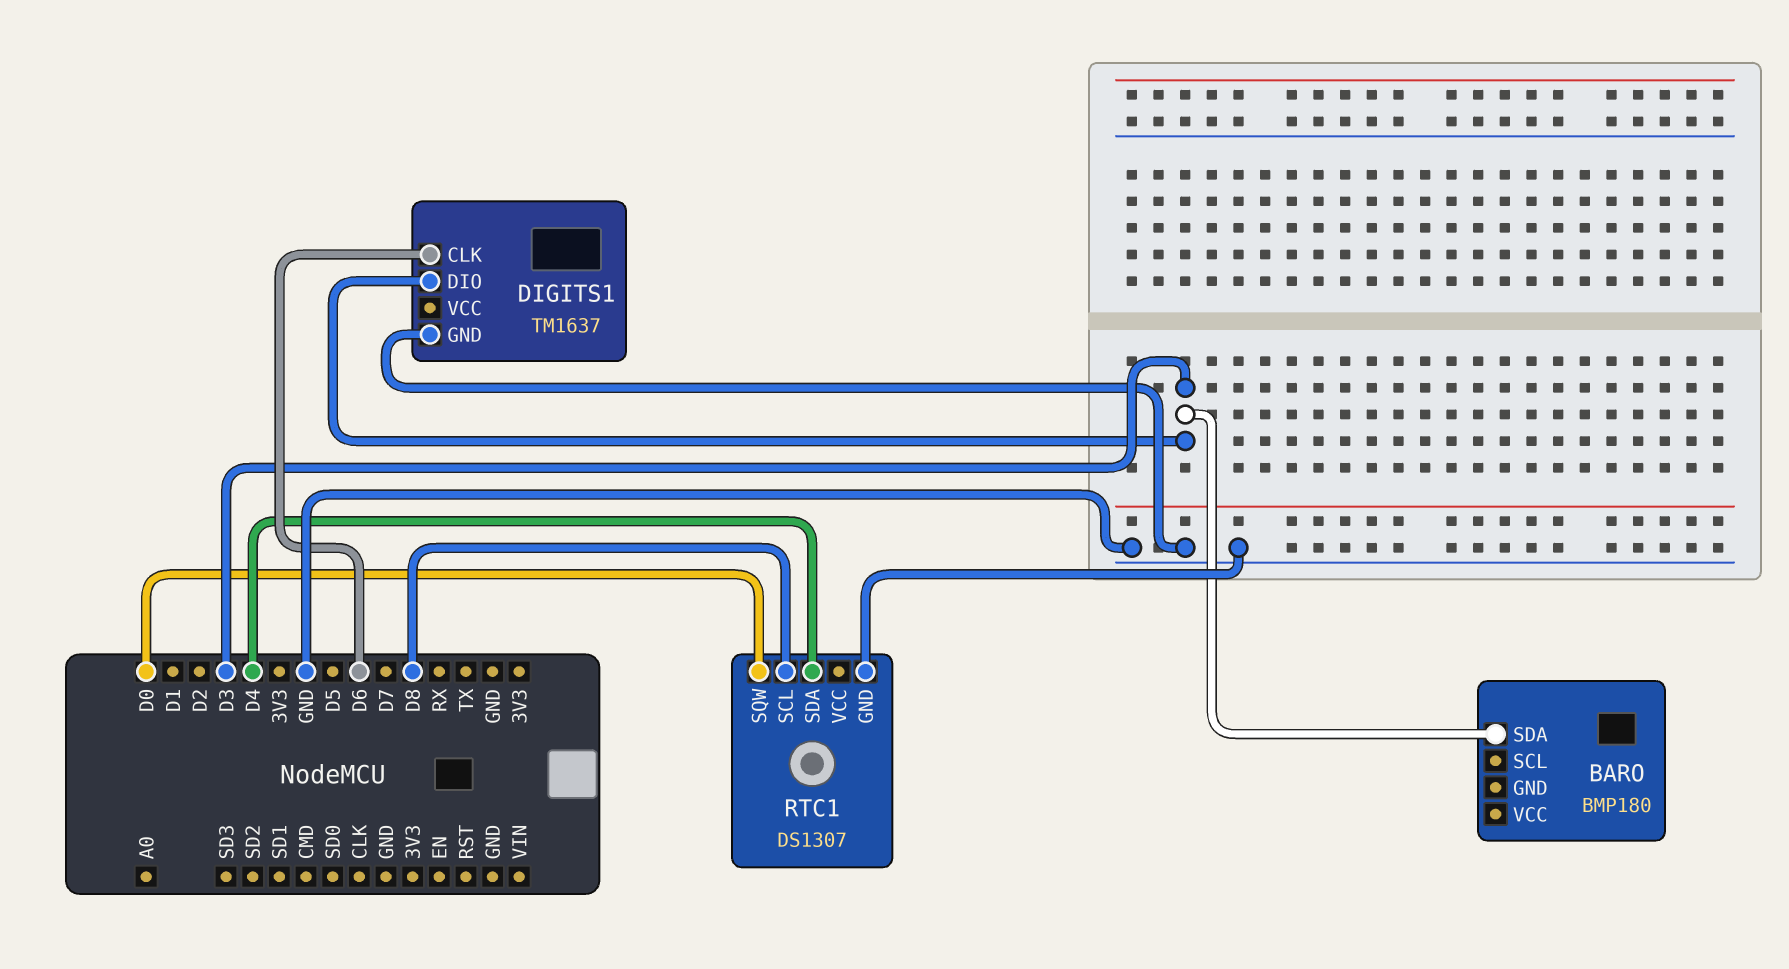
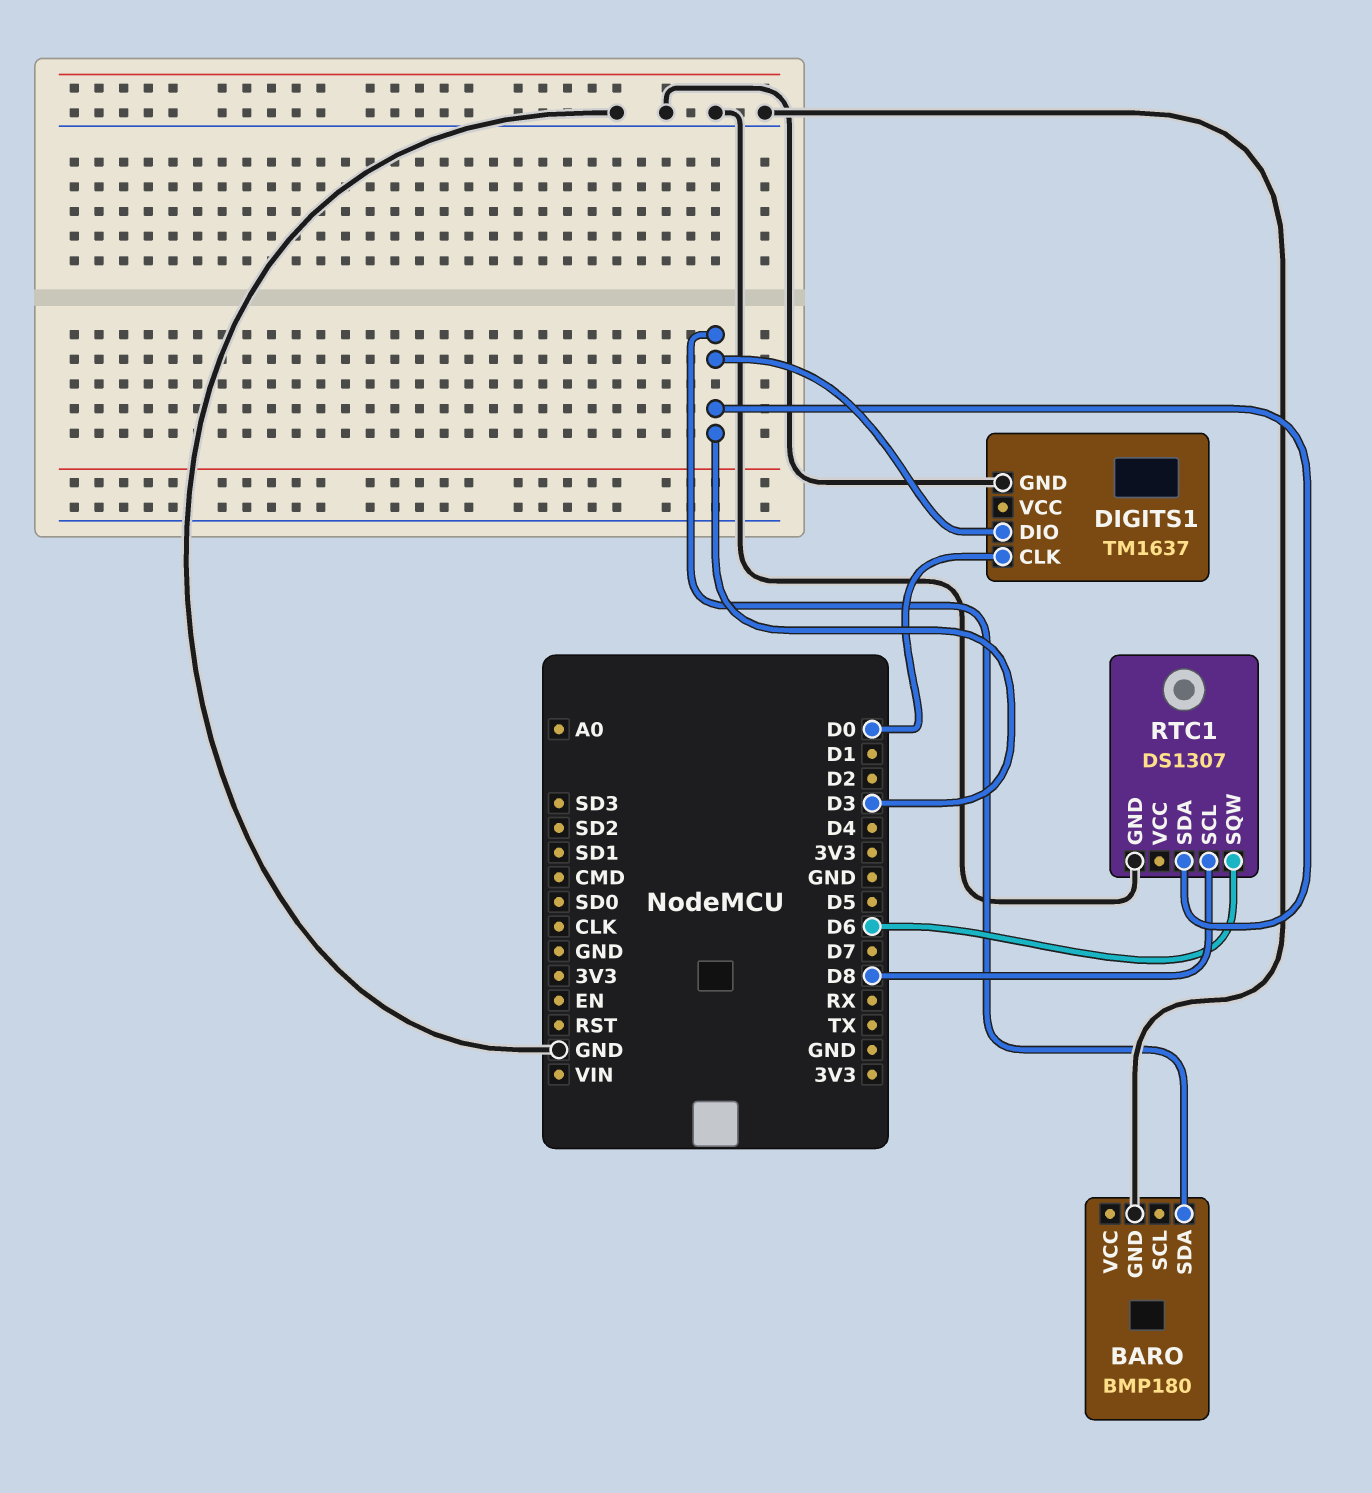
BARO pin GND: none -> GND
DIGITS1 pin CLK: D6 -> D0
RTC1 pin SDA: D4 -> D3
RTC1 pin SQW: D0 -> D6

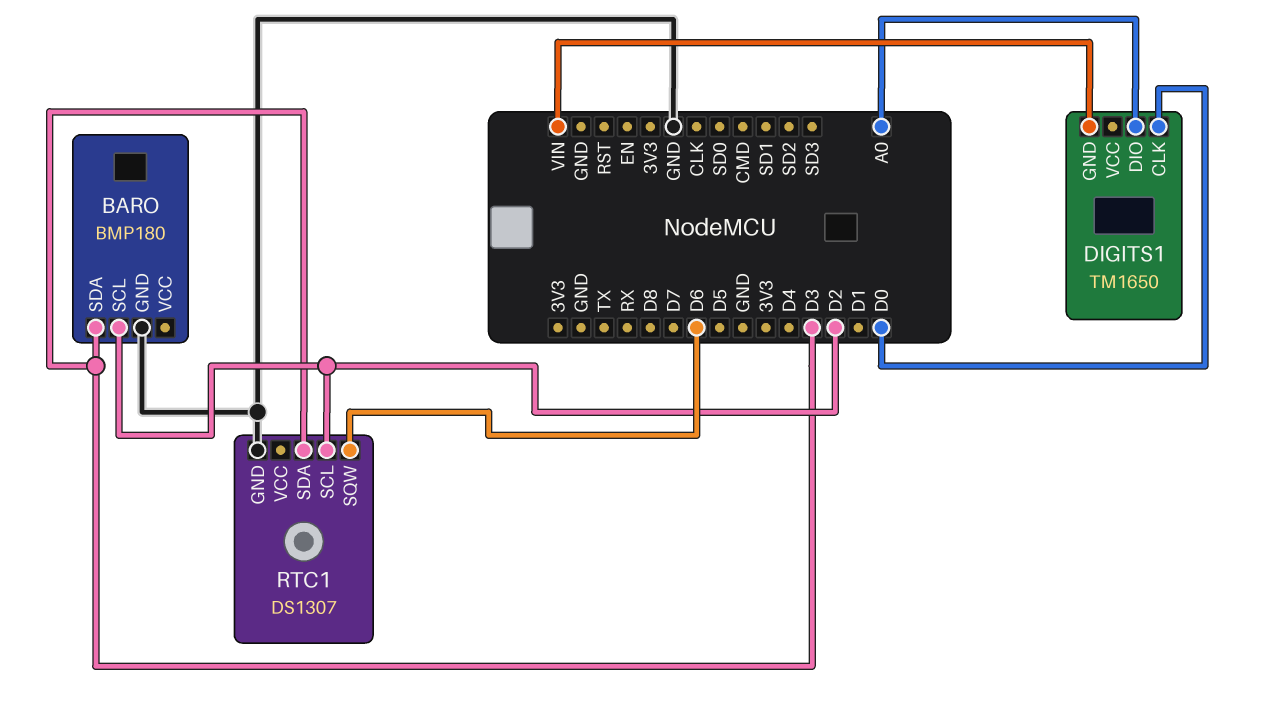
BARO pin SCL: none -> D2
DIGITS1: TM1637 -> TM1650
DIGITS1 pin DIO: D3 -> A0
DIGITS1 pin GND: GND -> VIN
RTC1 pin SCL: D8 -> D2

